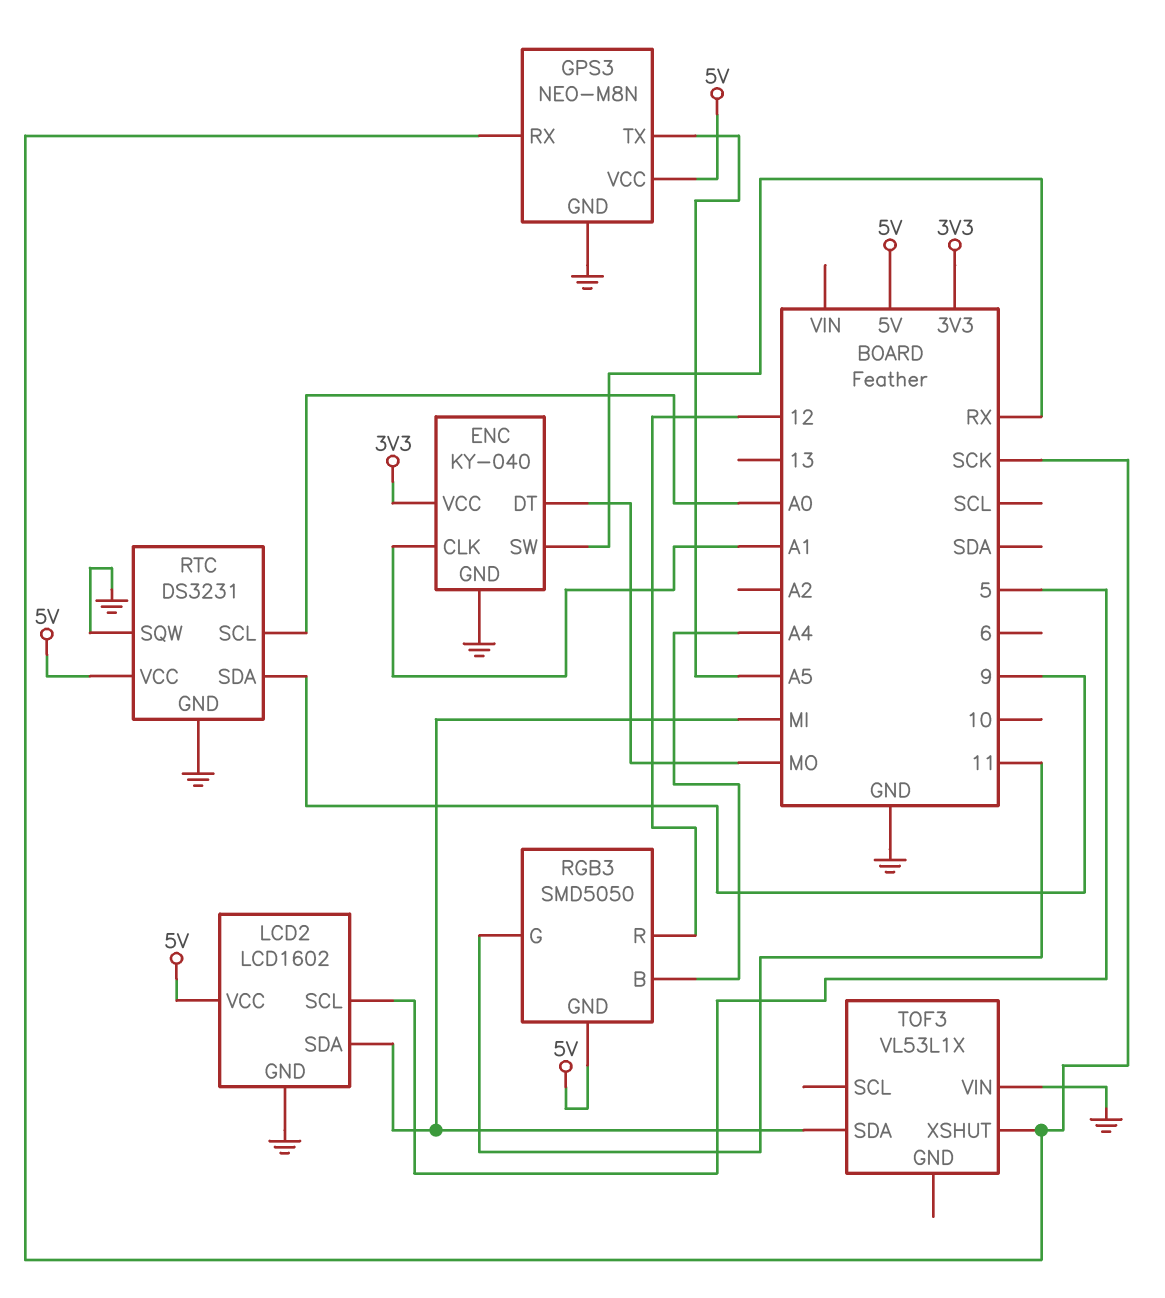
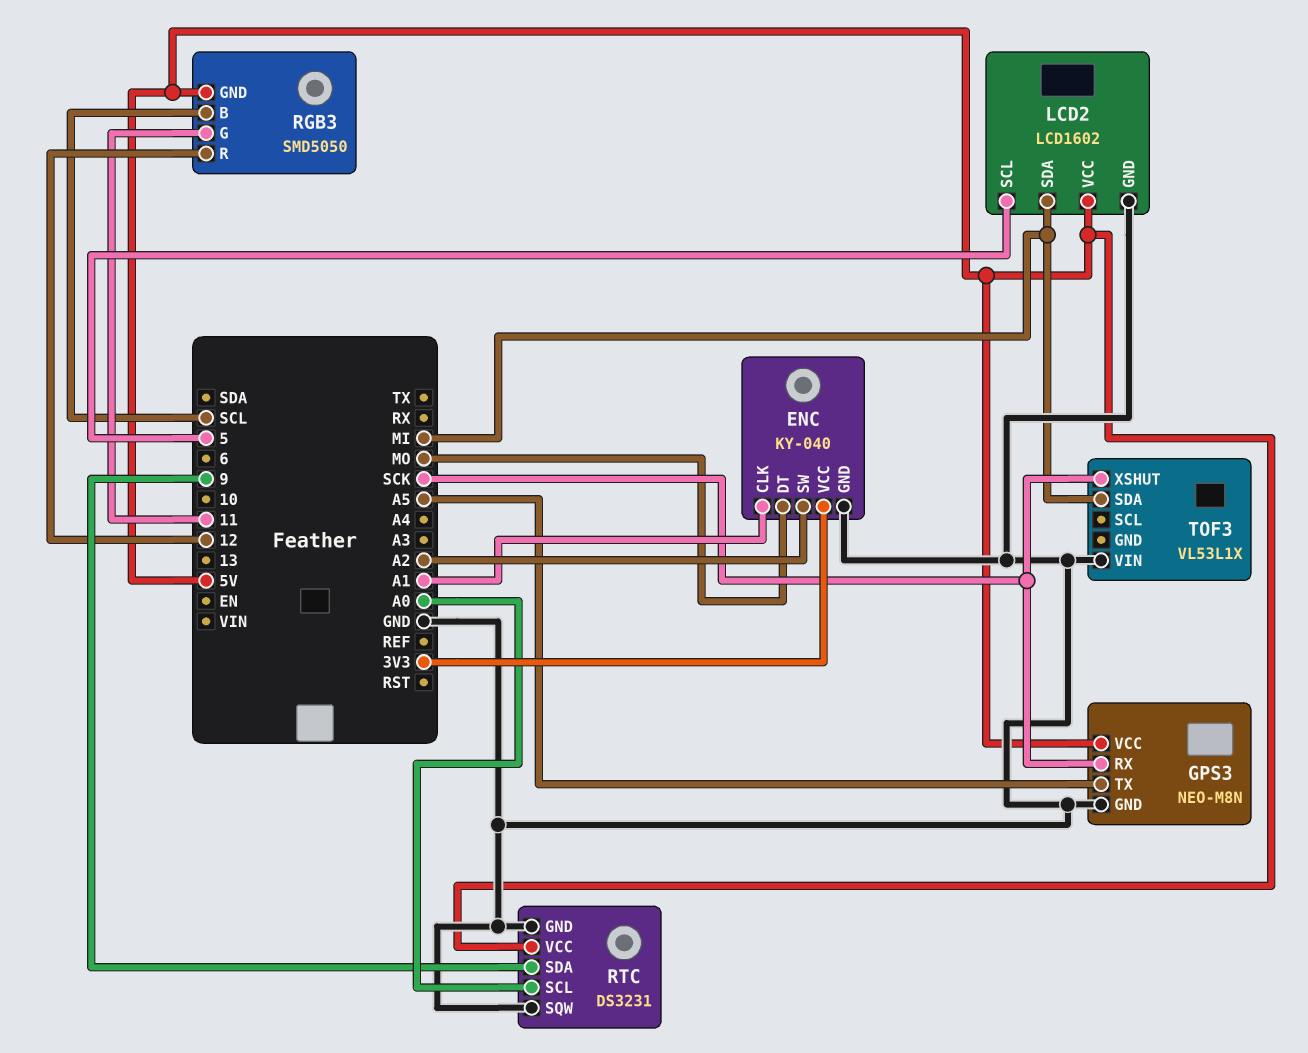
ENC pin SW: RX -> A2
RGB3 pin B: A4 -> SCL

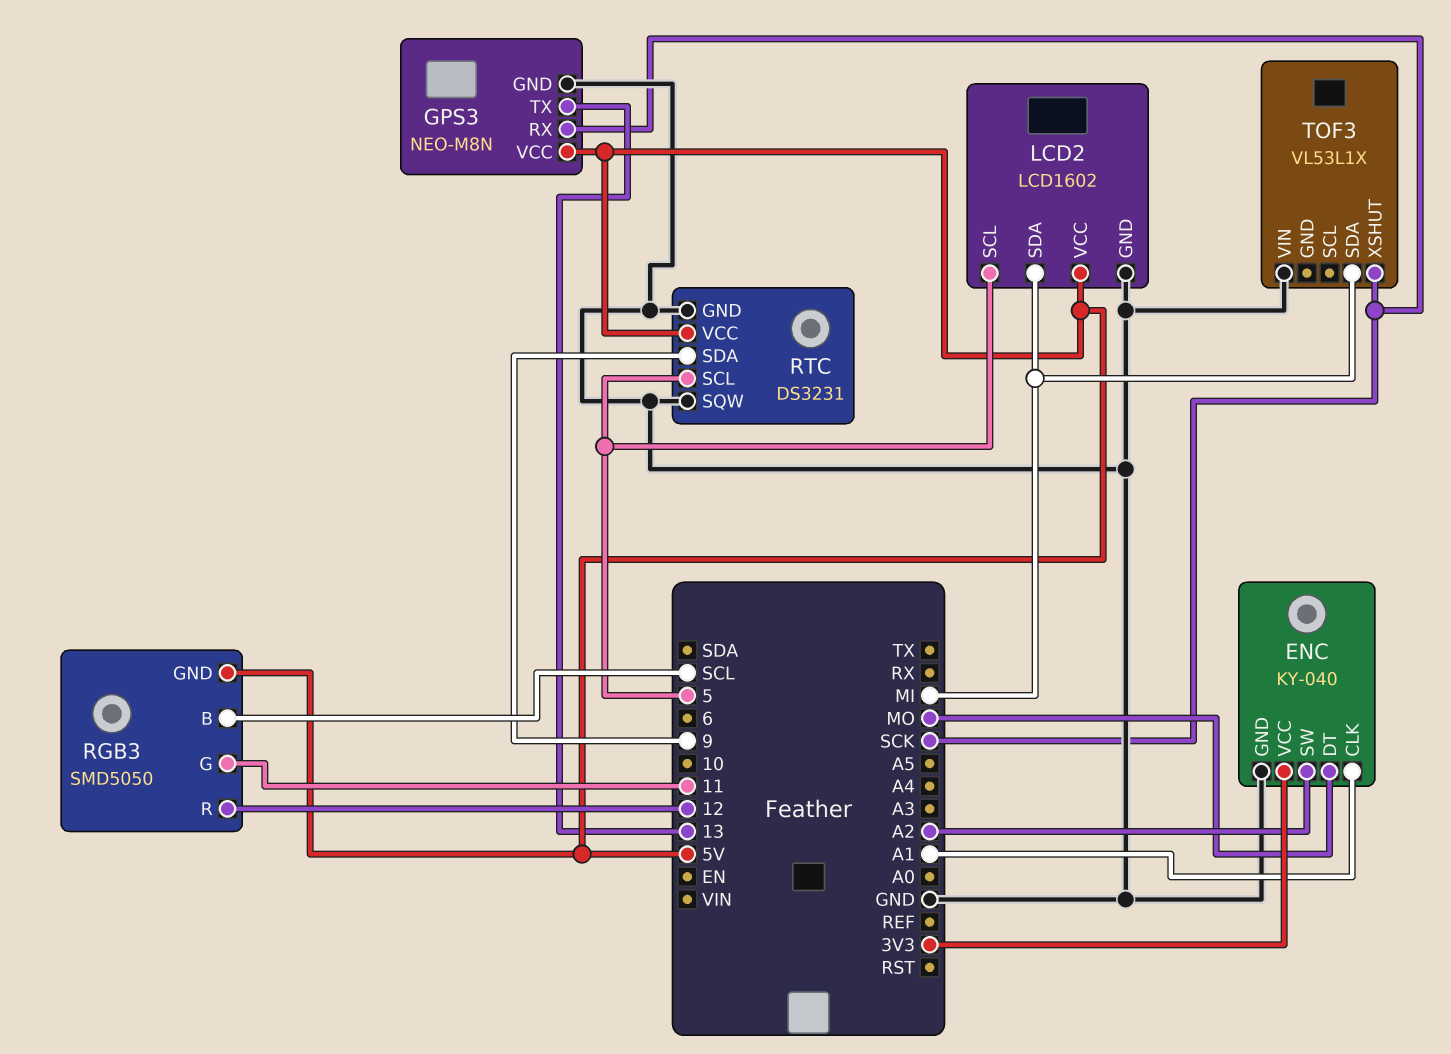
GPS3 pin TX: A5 -> 13
RTC pin SCL: A0 -> 5

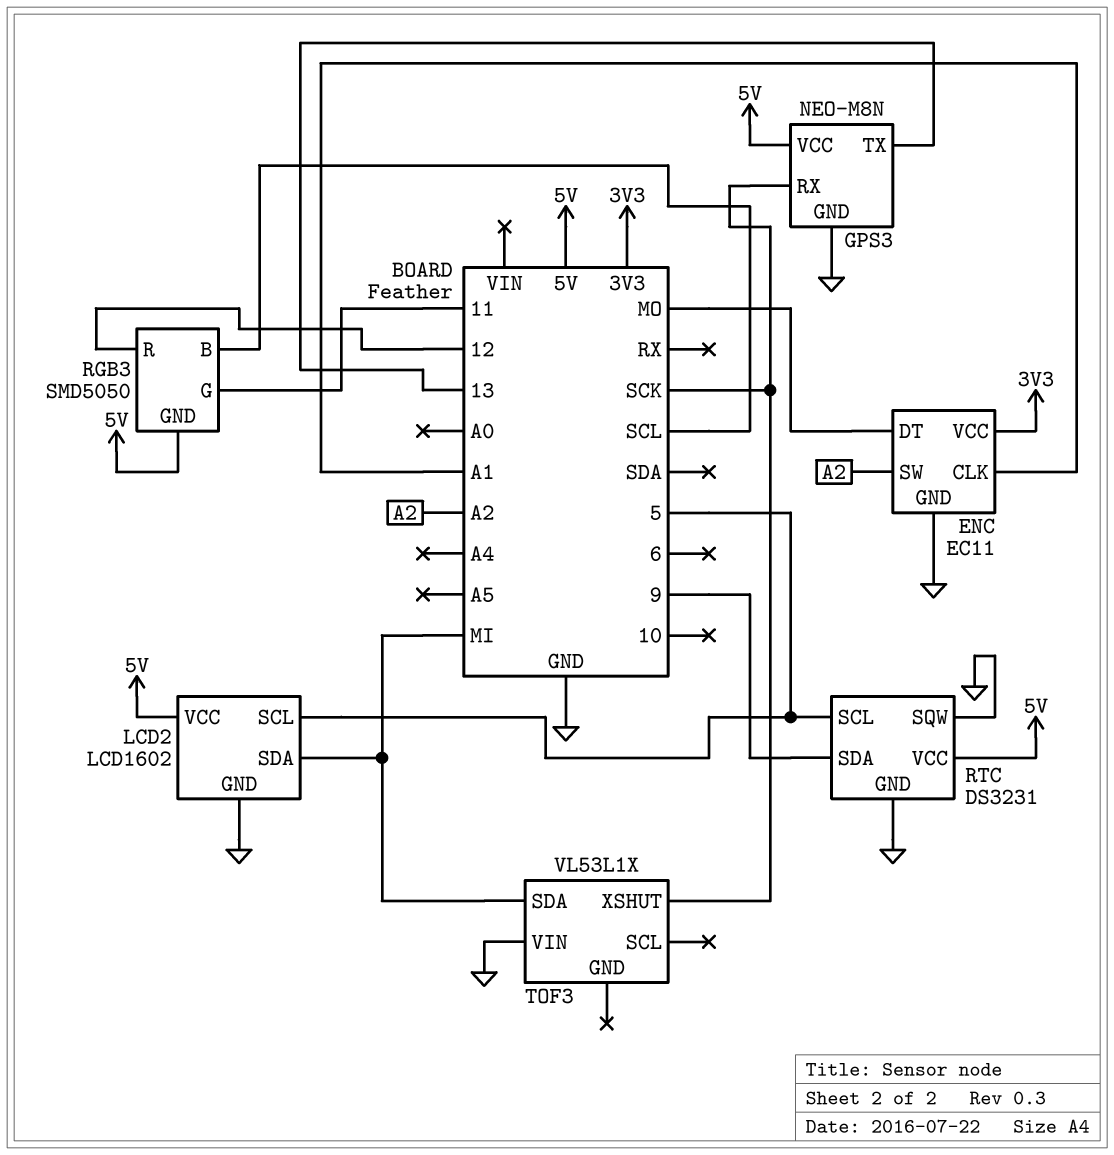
ENC: KY-040 -> EC11

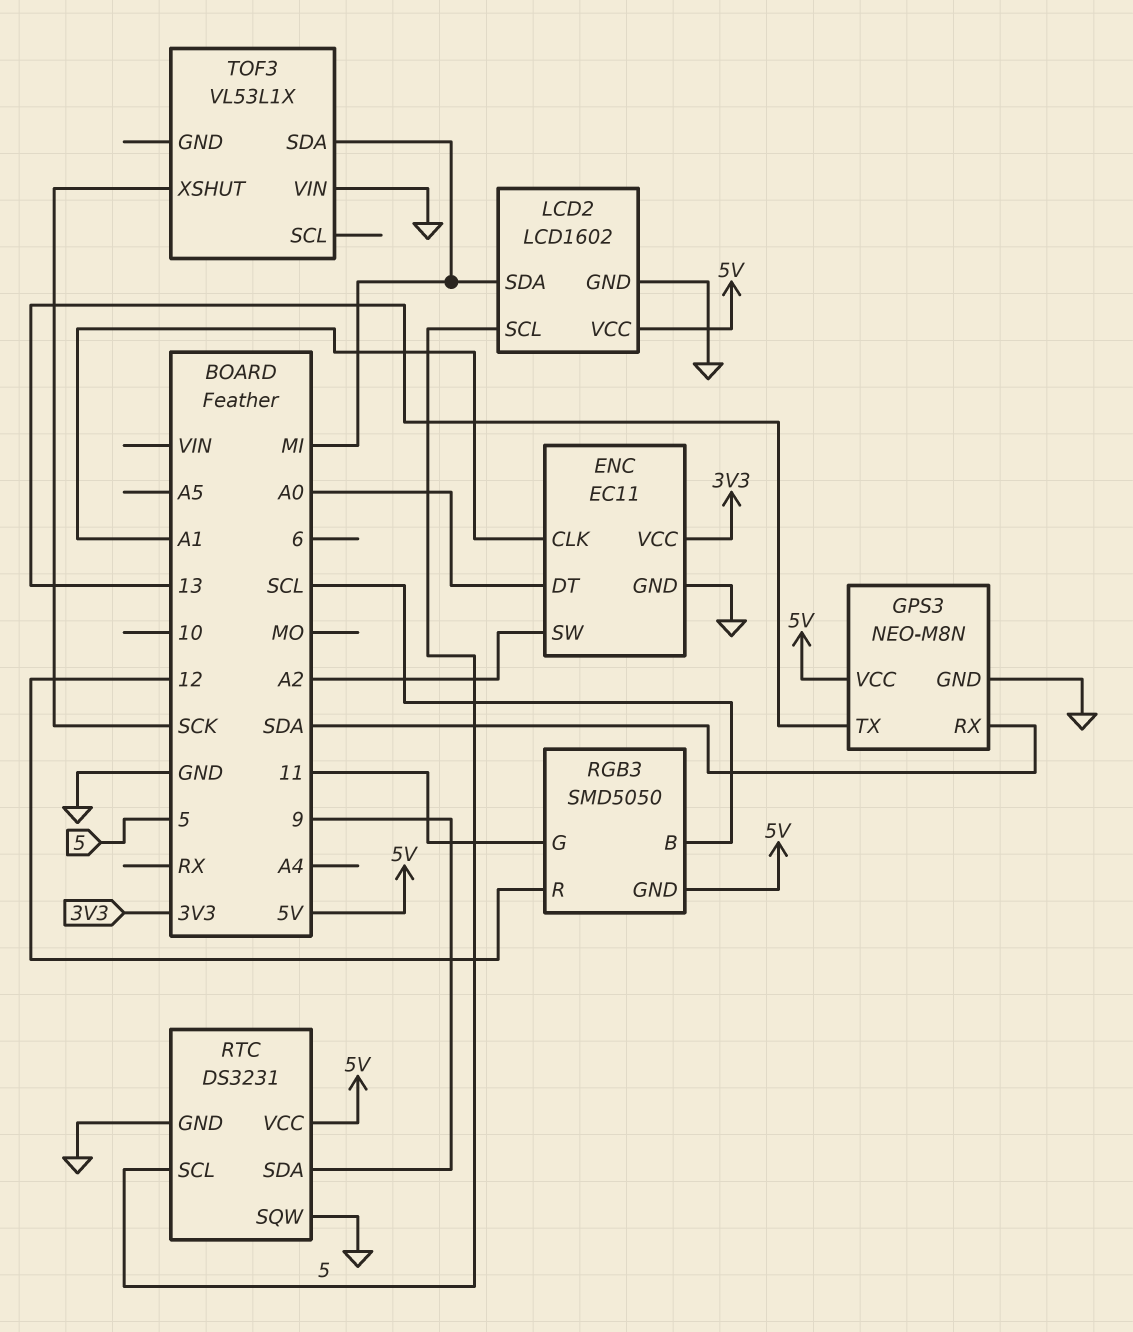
ENC pin DT: MO -> A0
GPS3 pin RX: SCK -> SDA

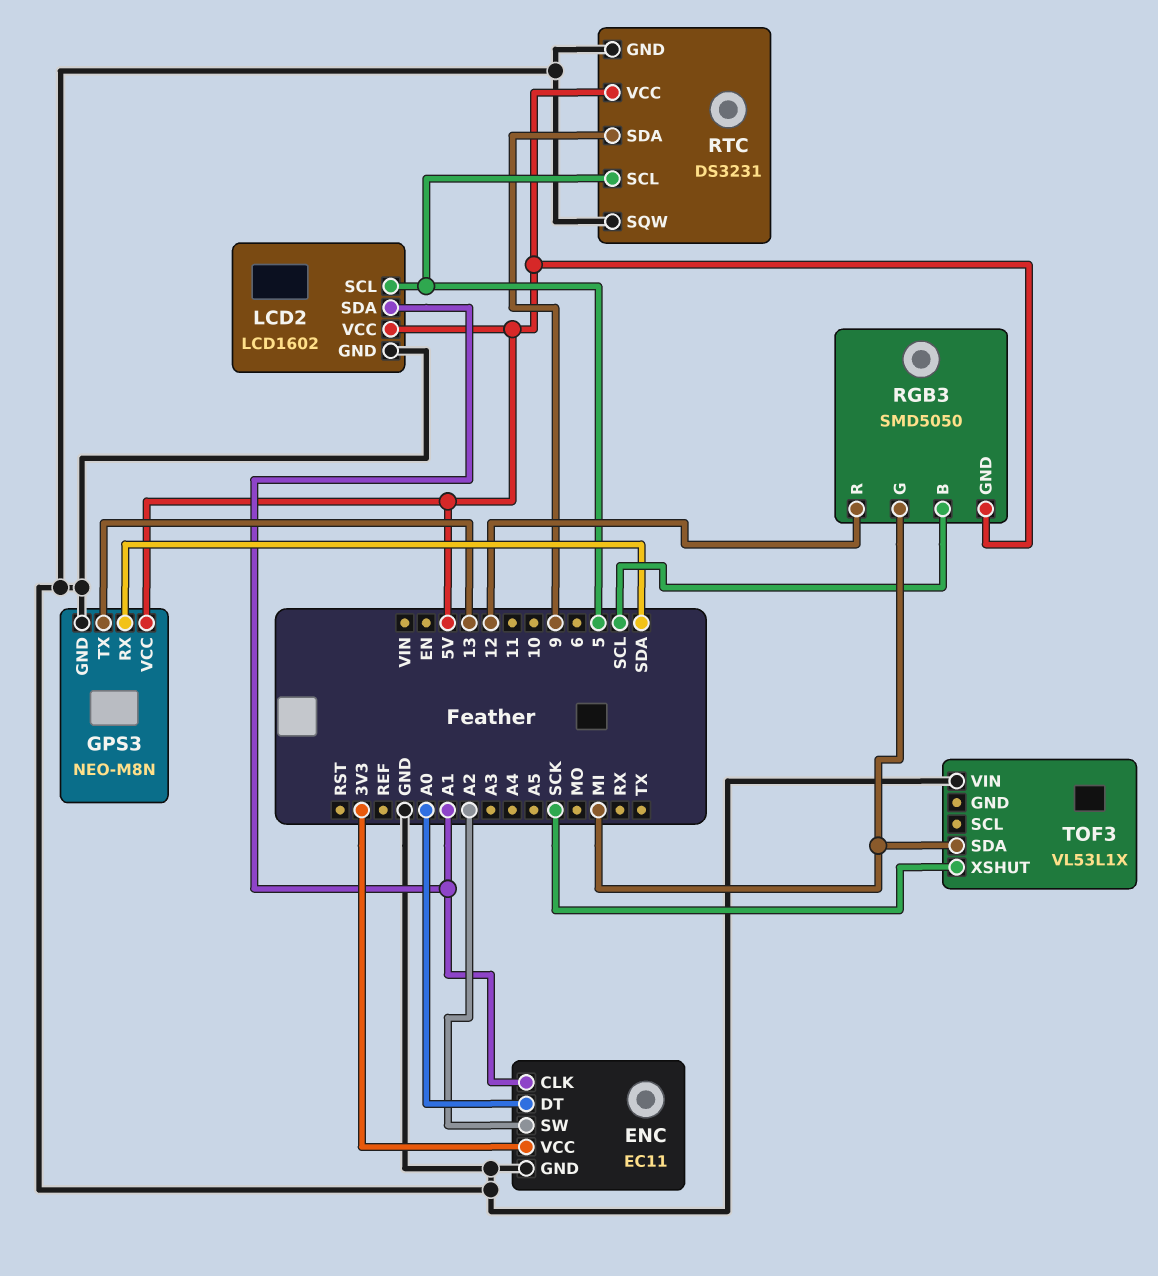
LCD2 pin SDA: MI -> A1
RGB3 pin G: 11 -> MI

